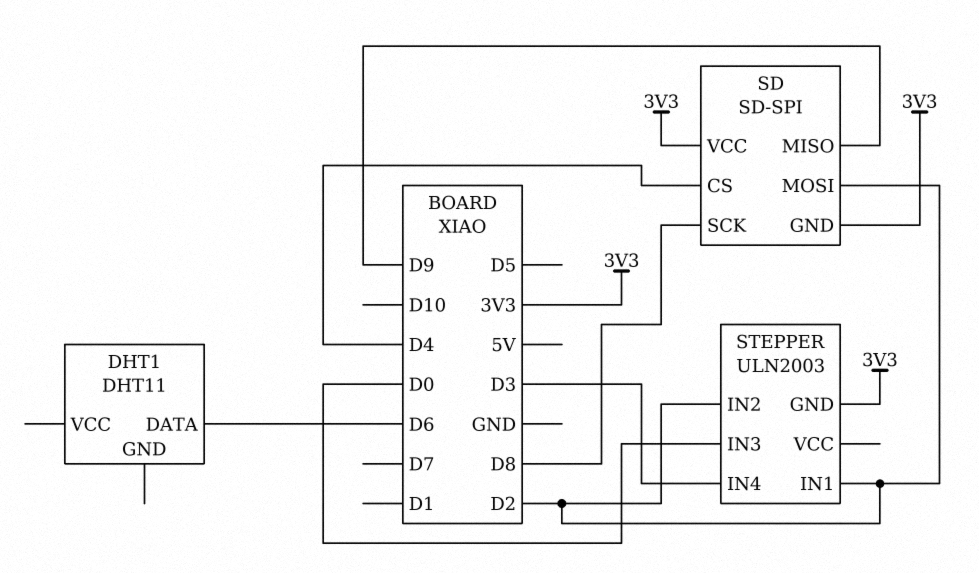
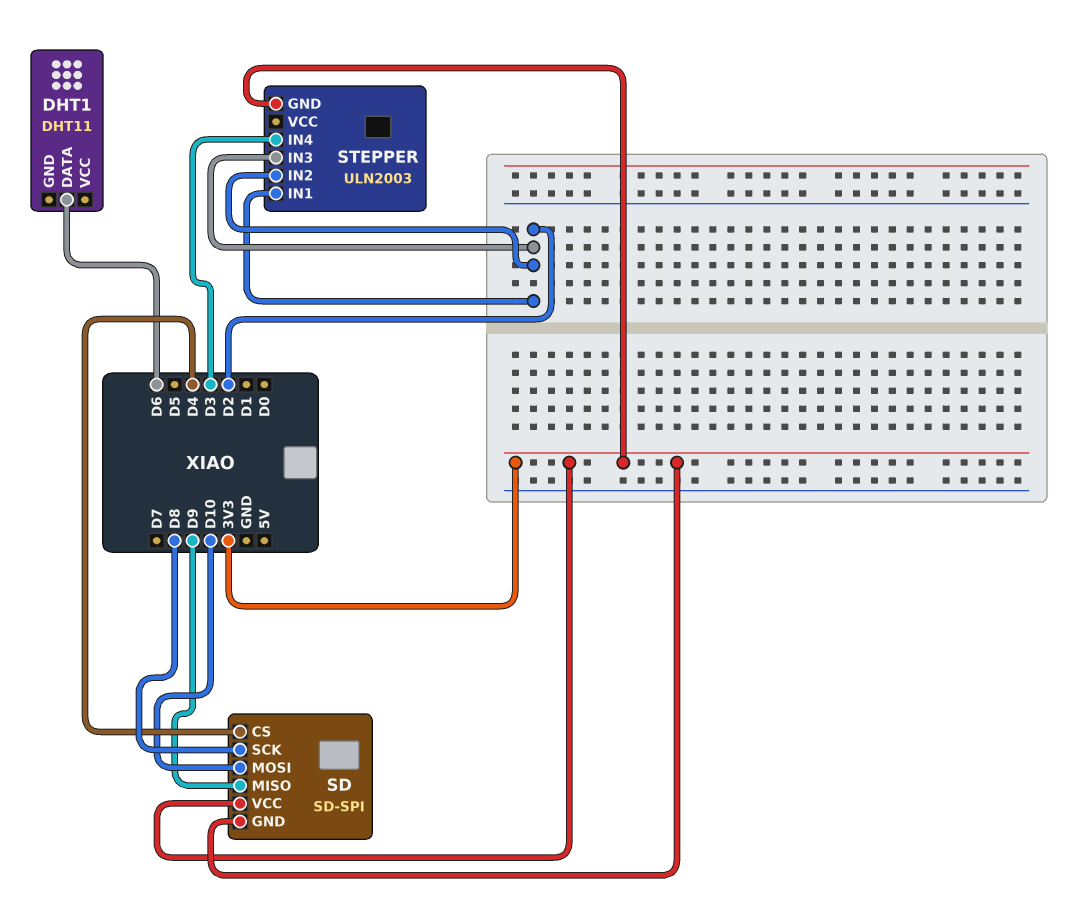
SD pin MOSI: D2 -> D10
STEPPER pin IN3: D0 -> D2

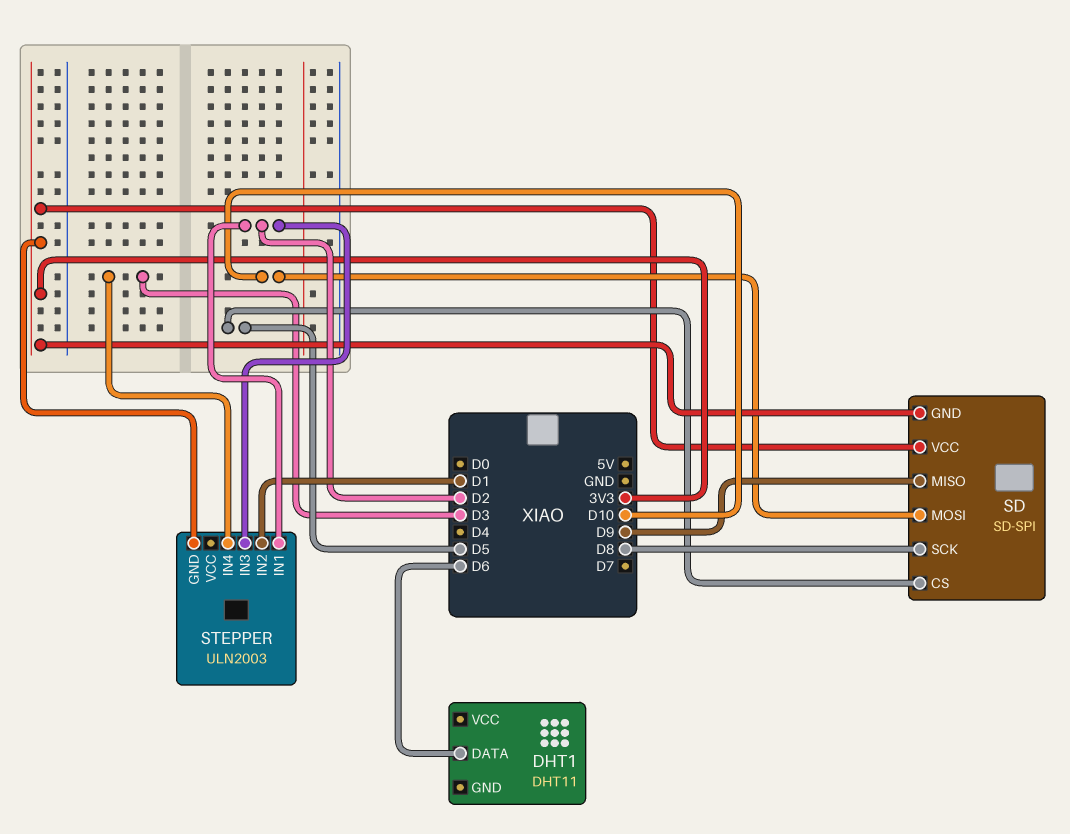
SD pin CS: D4 -> D5
STEPPER pin IN2: D2 -> D1

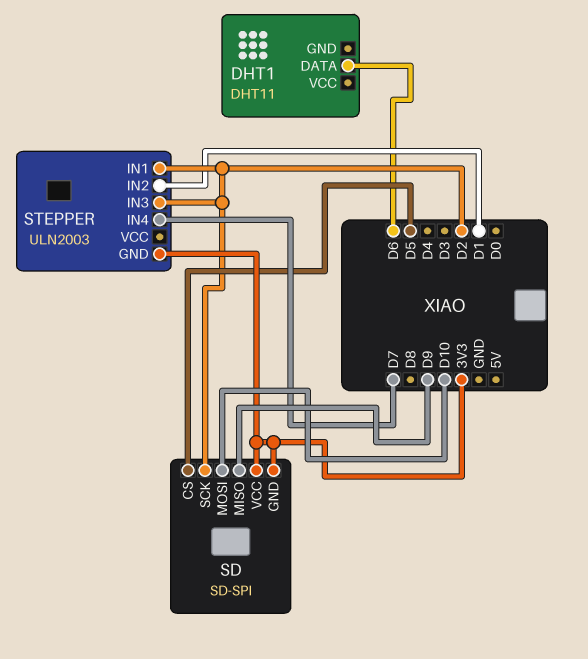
SD pin SCK: D8 -> D2
STEPPER pin IN4: D3 -> D7

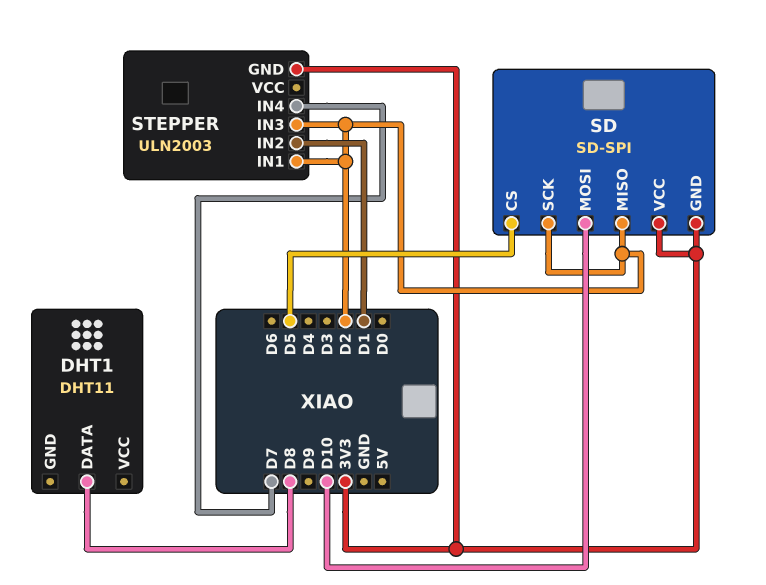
DHT1 pin DATA: D6 -> D8
SD pin MISO: D9 -> D2

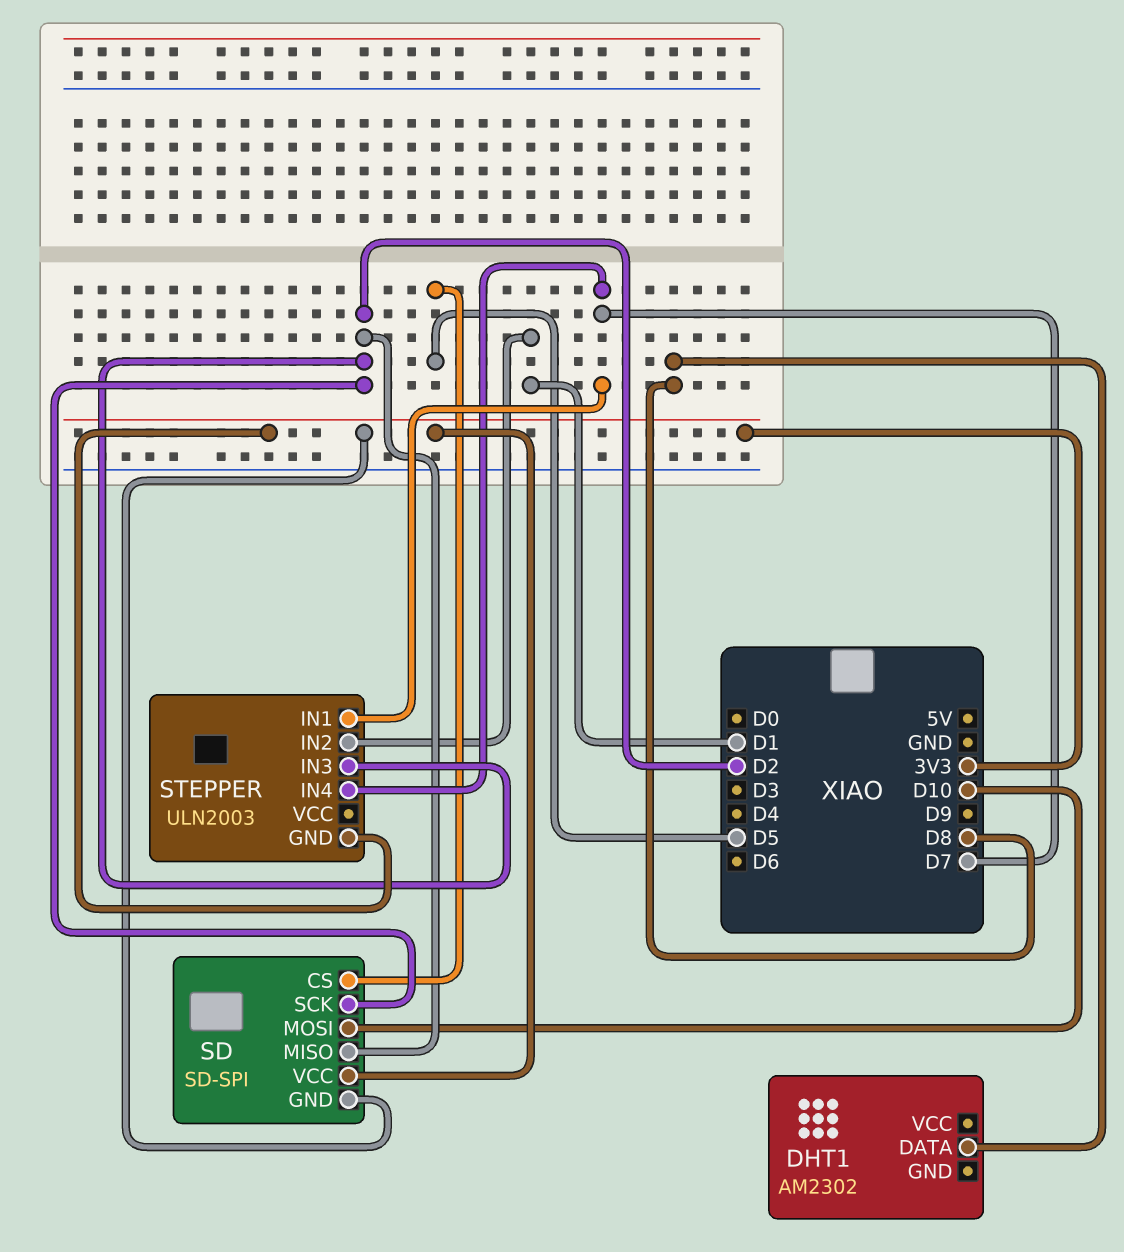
DHT1: DHT11 -> AM2302
STEPPER pin IN1: D2 -> D7

